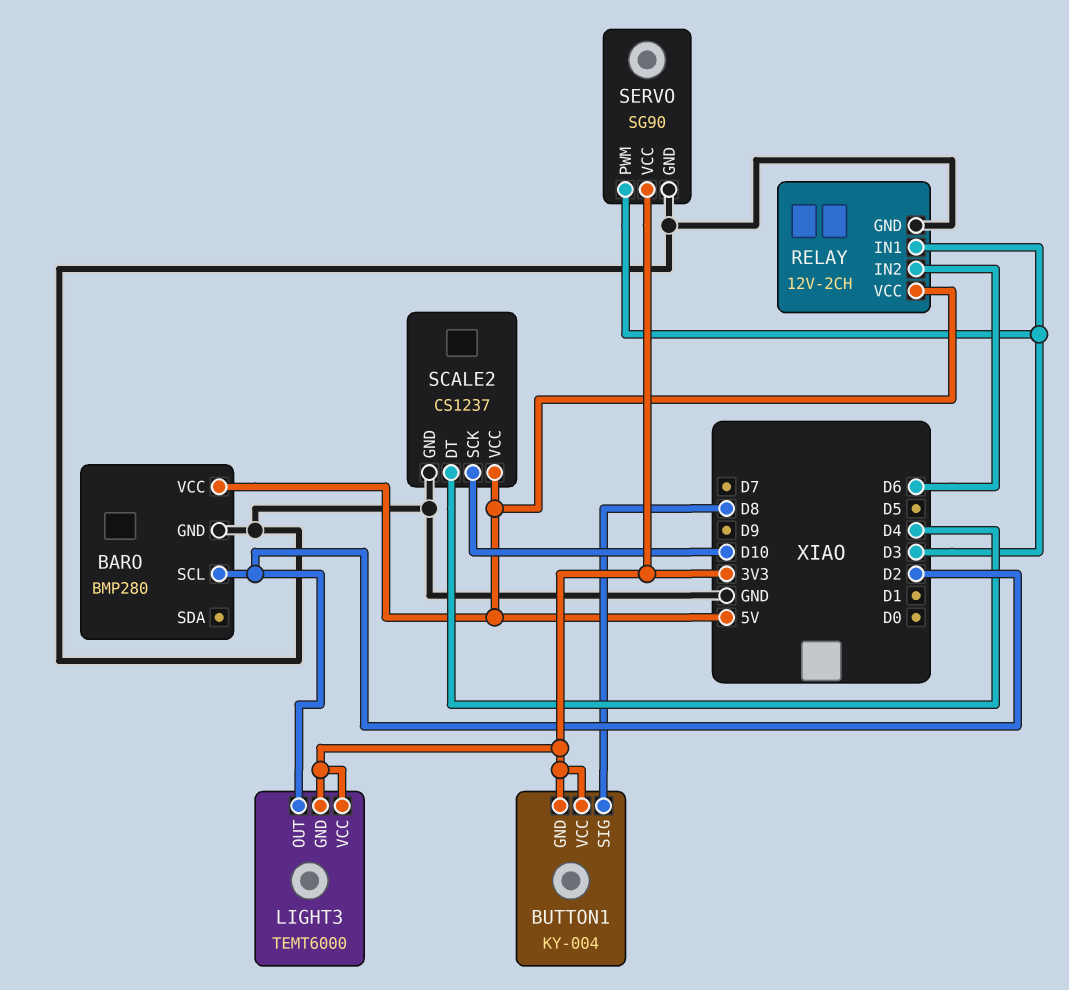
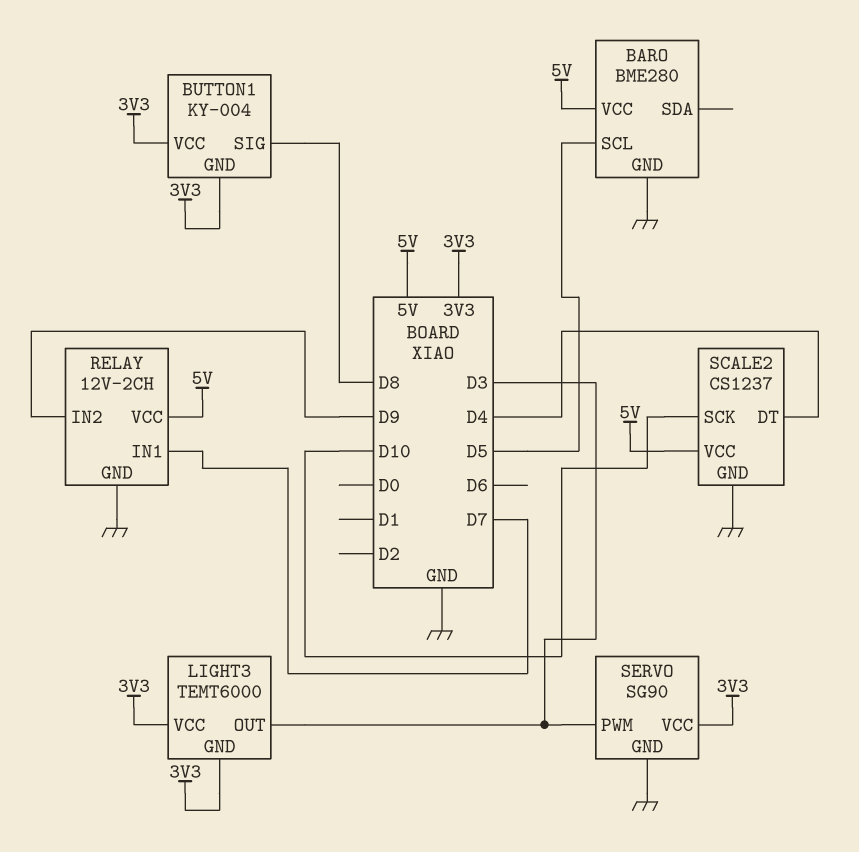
BARO: BMP280 -> BME280
BARO pin SCL: D2 -> D5
LIGHT3 pin OUT: D2 -> D3
RELAY pin IN1: D3 -> D7
RELAY pin IN2: D6 -> D9

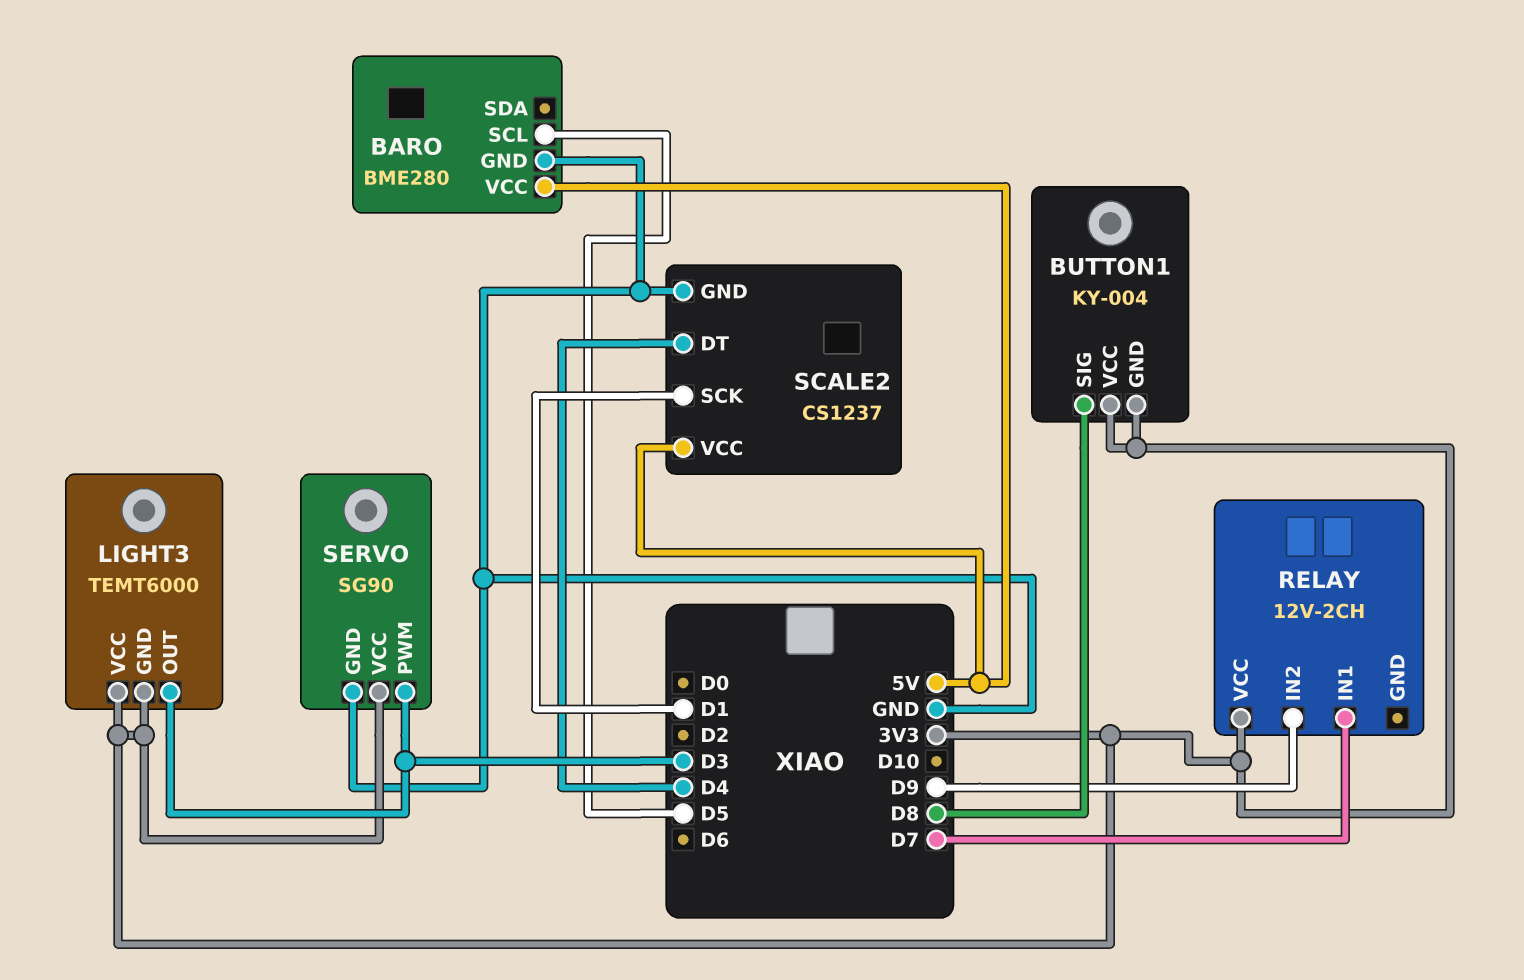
RELAY pin GND: GND -> none
RELAY pin VCC: 5V -> 3V3
SCALE2 pin SCK: D10 -> D1

